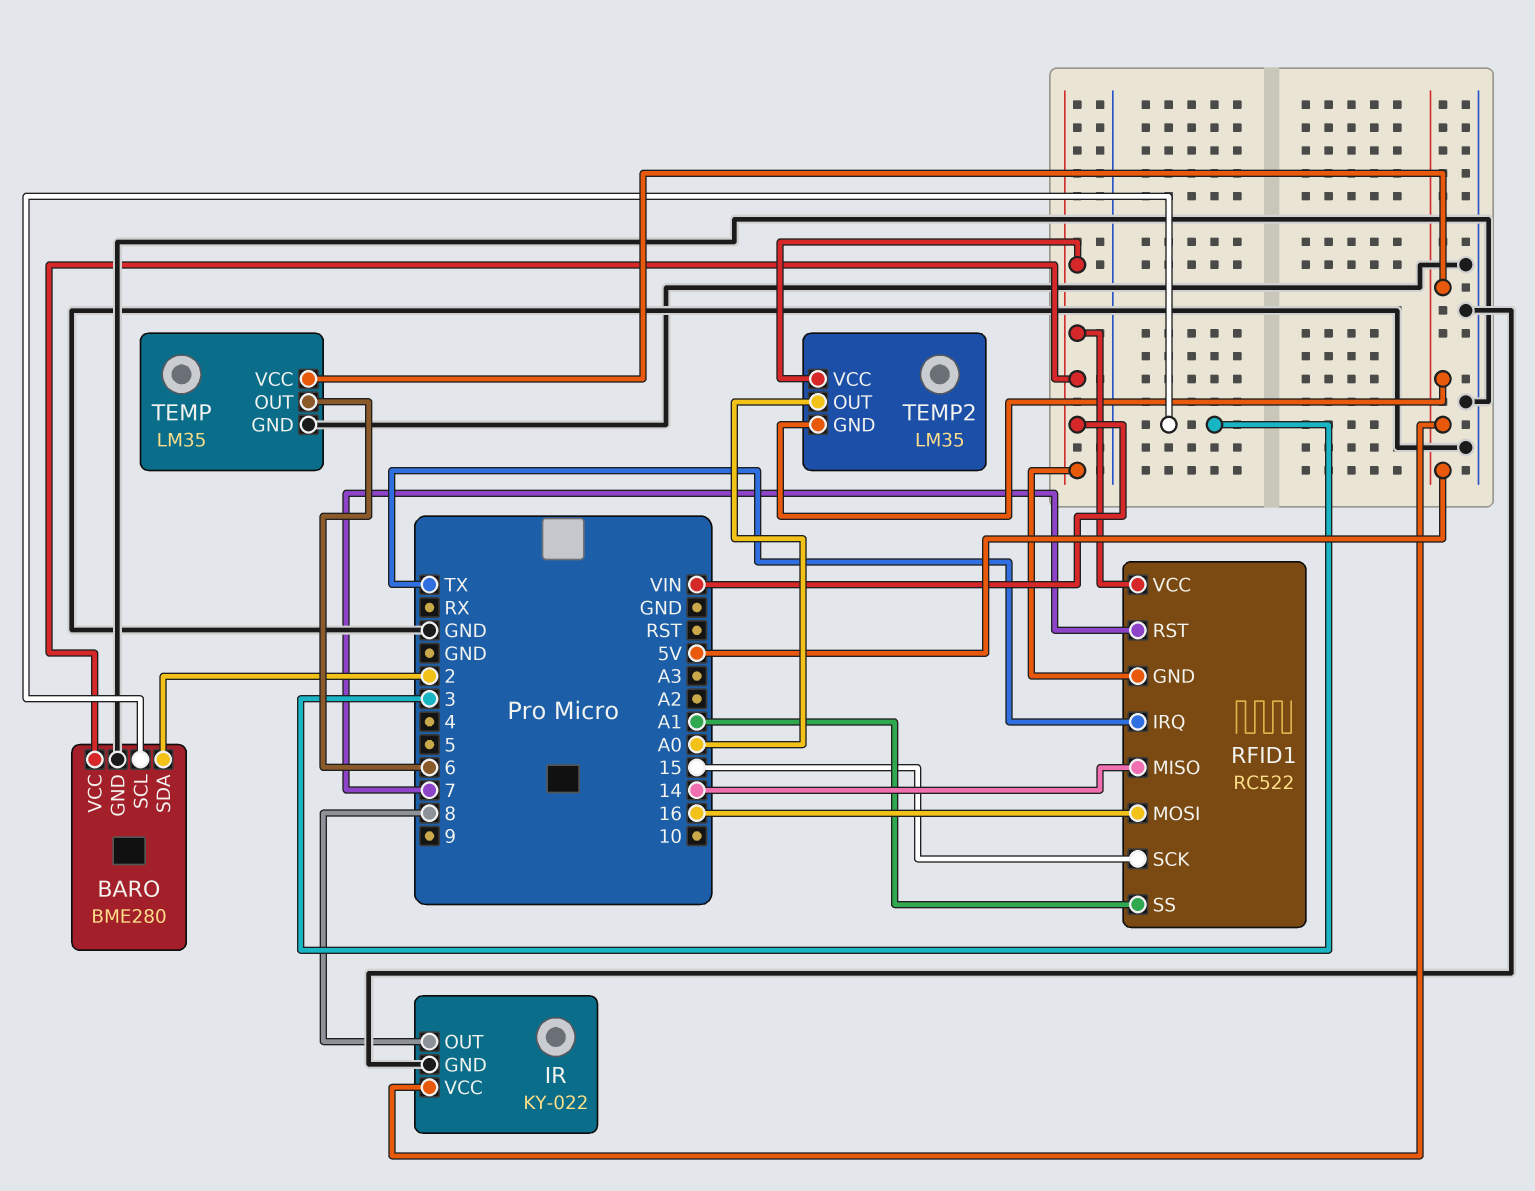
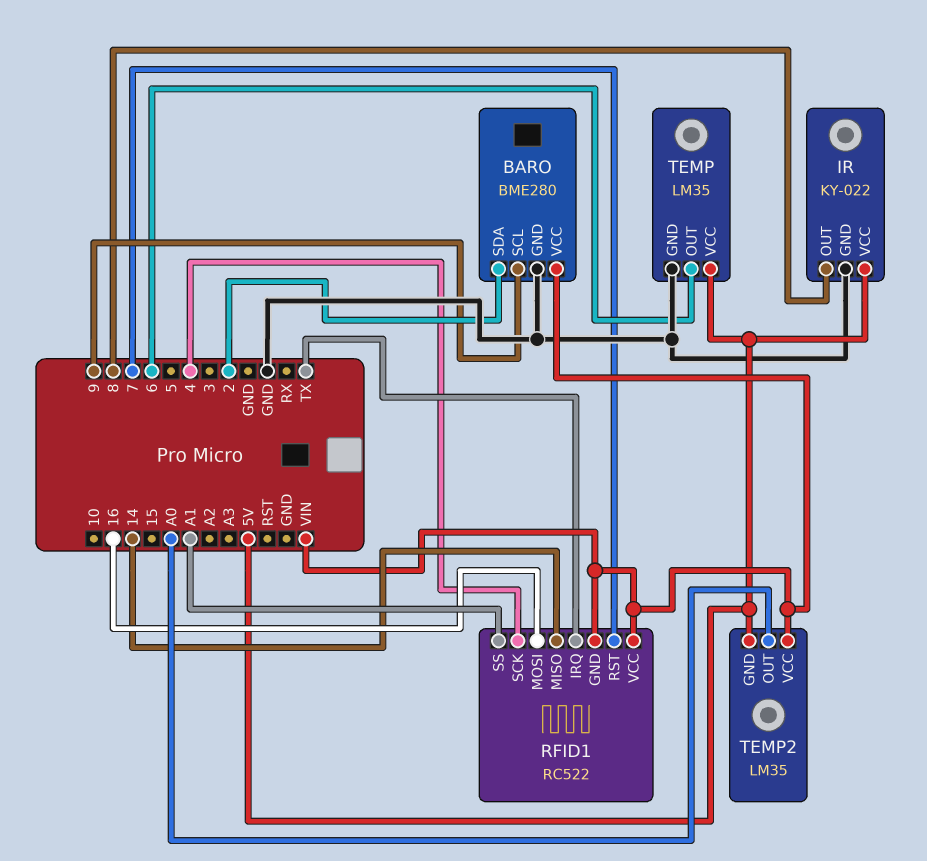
BARO pin SCL: 3 -> 9
RFID1 pin SCK: 15 -> 4

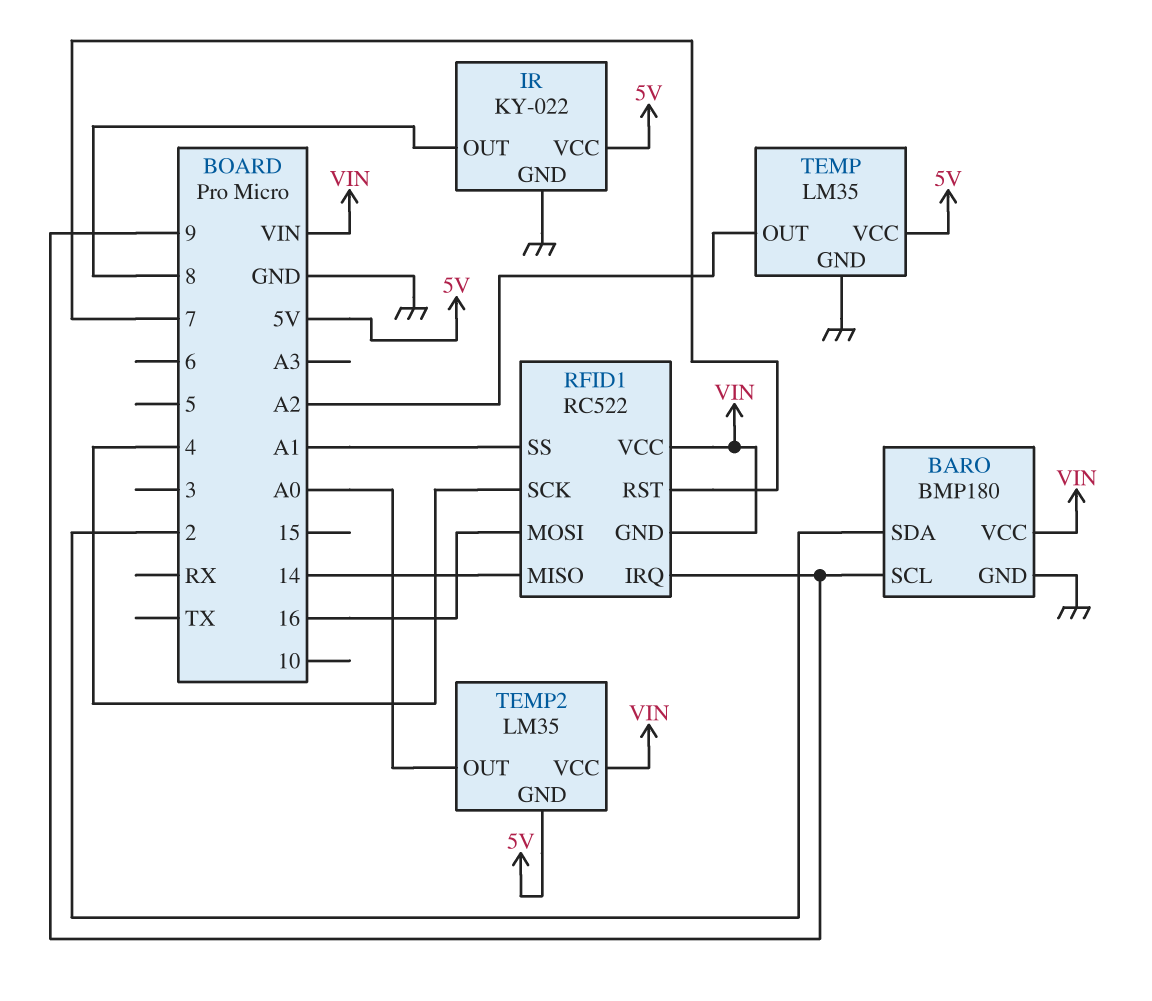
BARO: BME280 -> BMP180
RFID1 pin IRQ: TX -> 9
TEMP pin OUT: 6 -> A2

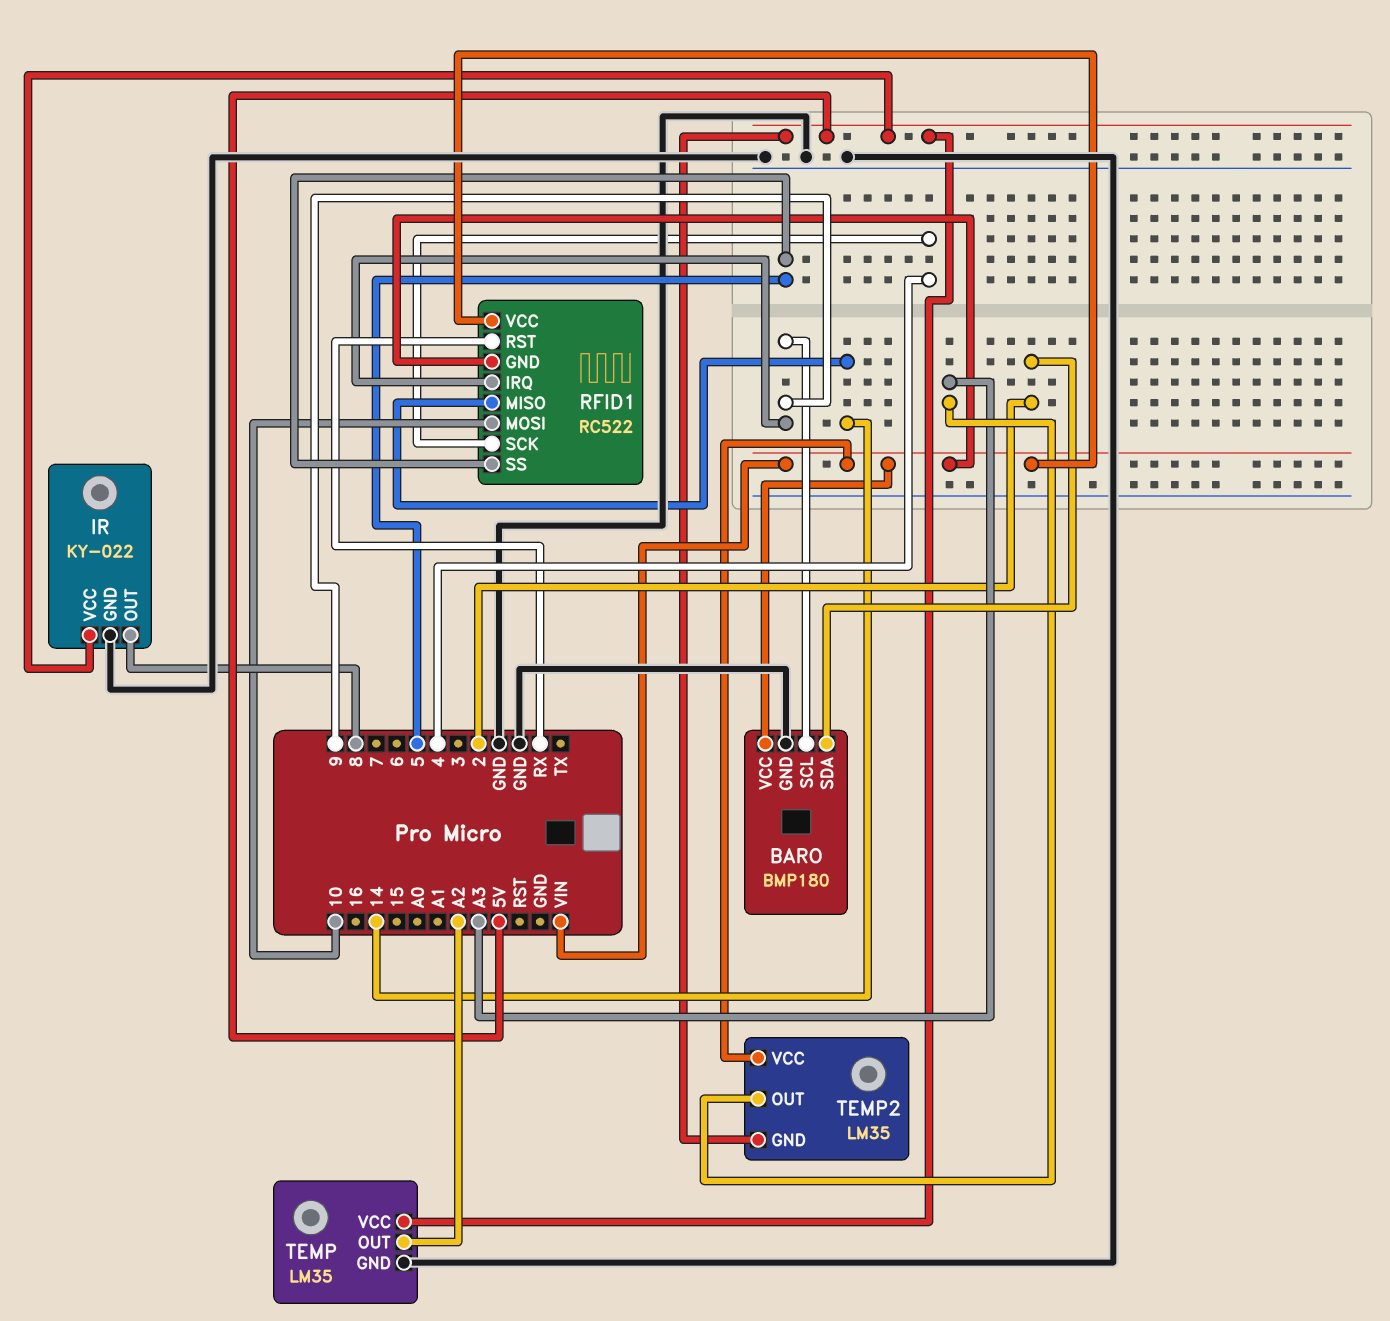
RFID1 pin MOSI: 16 -> 10
RFID1 pin RST: 7 -> RX
RFID1 pin SS: A1 -> 5
TEMP2 pin OUT: A0 -> A3

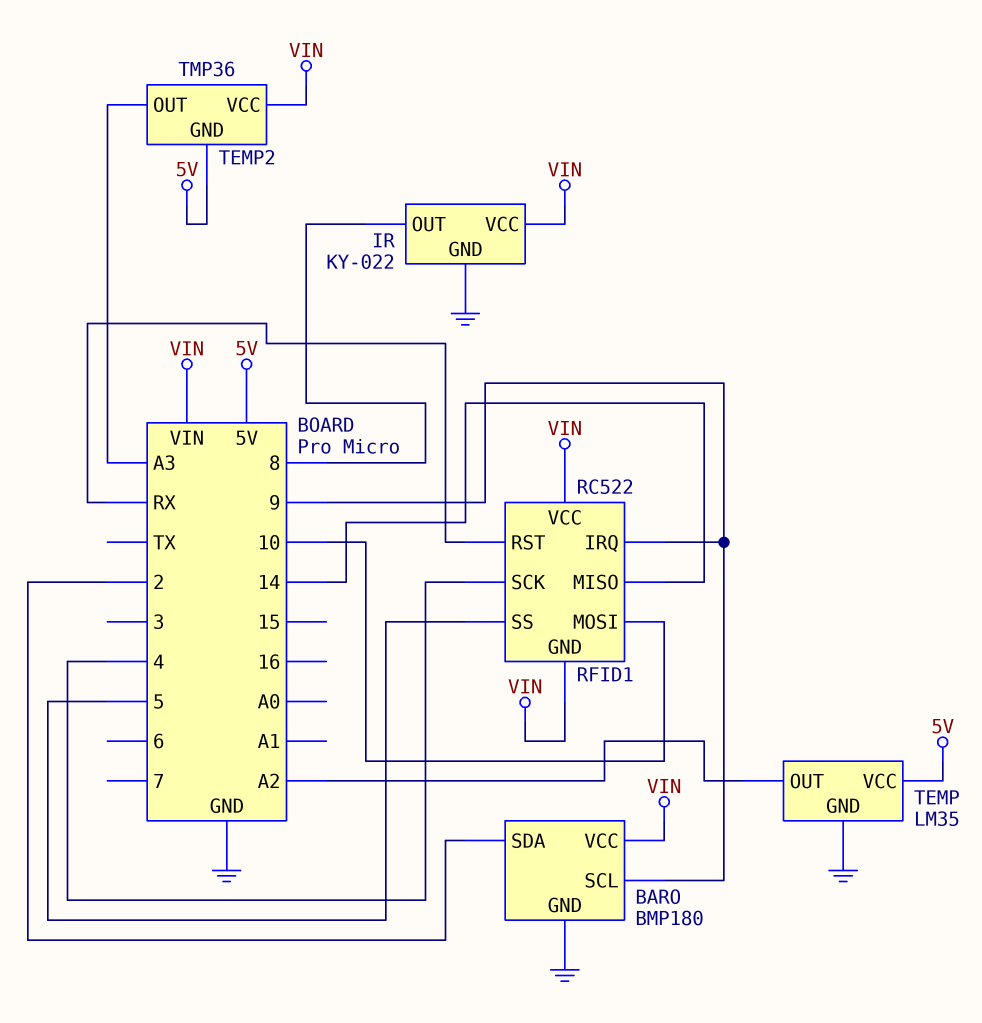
IR pin VCC: 5V -> VIN
TEMP2: LM35 -> TMP36

